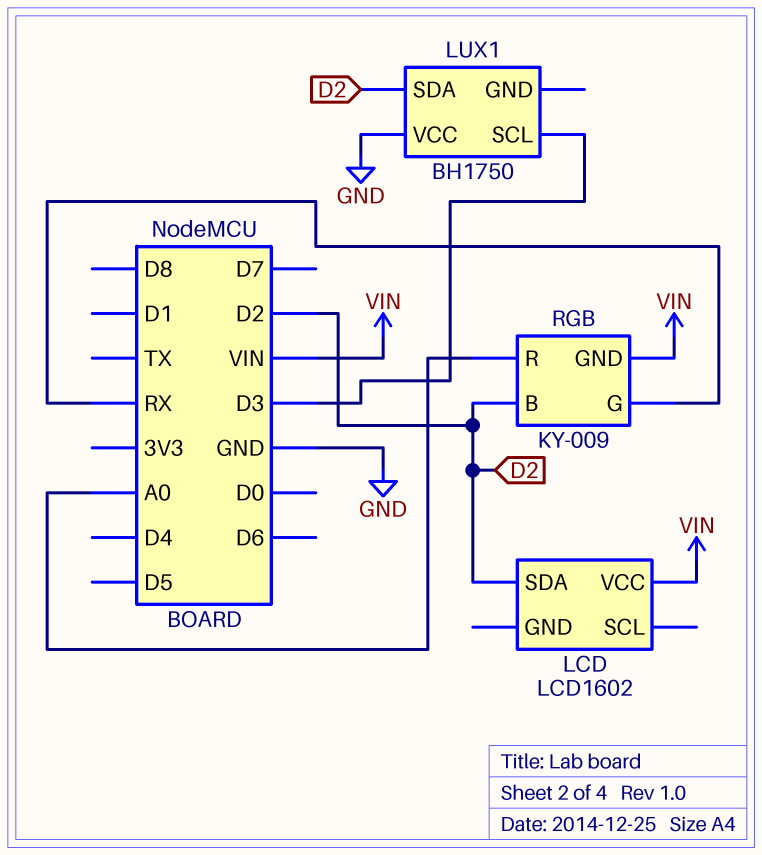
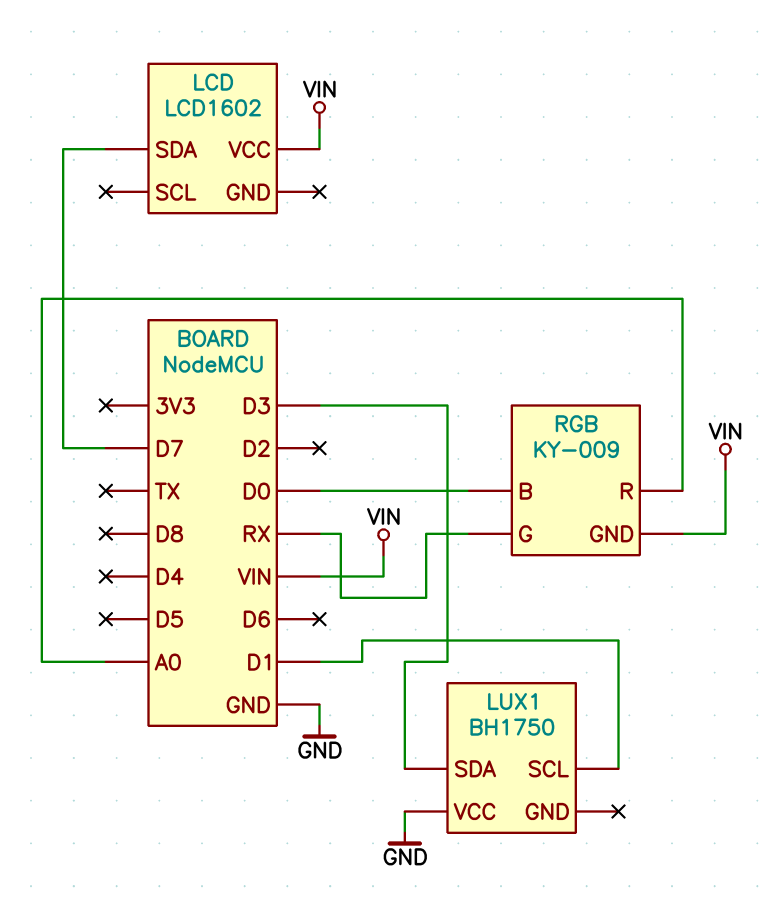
LCD pin SDA: D2 -> D7
LUX1 pin SCL: D3 -> D1
LUX1 pin SDA: D2 -> D3
RGB pin B: D2 -> D0

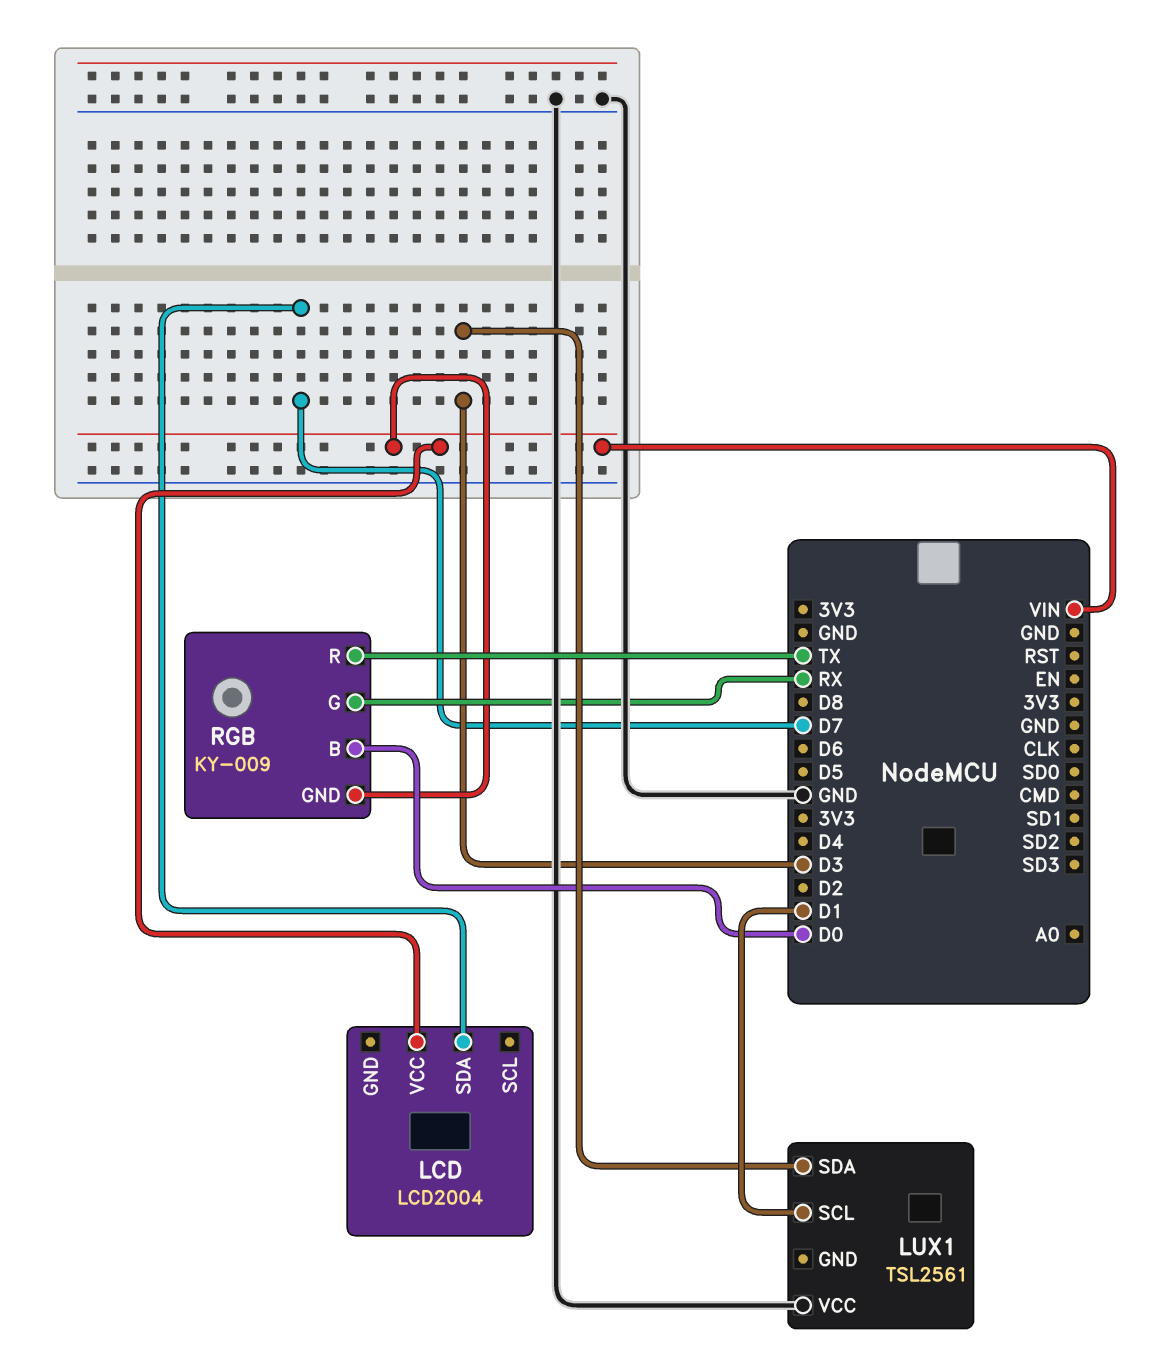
LCD: LCD1602 -> LCD2004
LUX1: BH1750 -> TSL2561
RGB pin R: A0 -> TX

